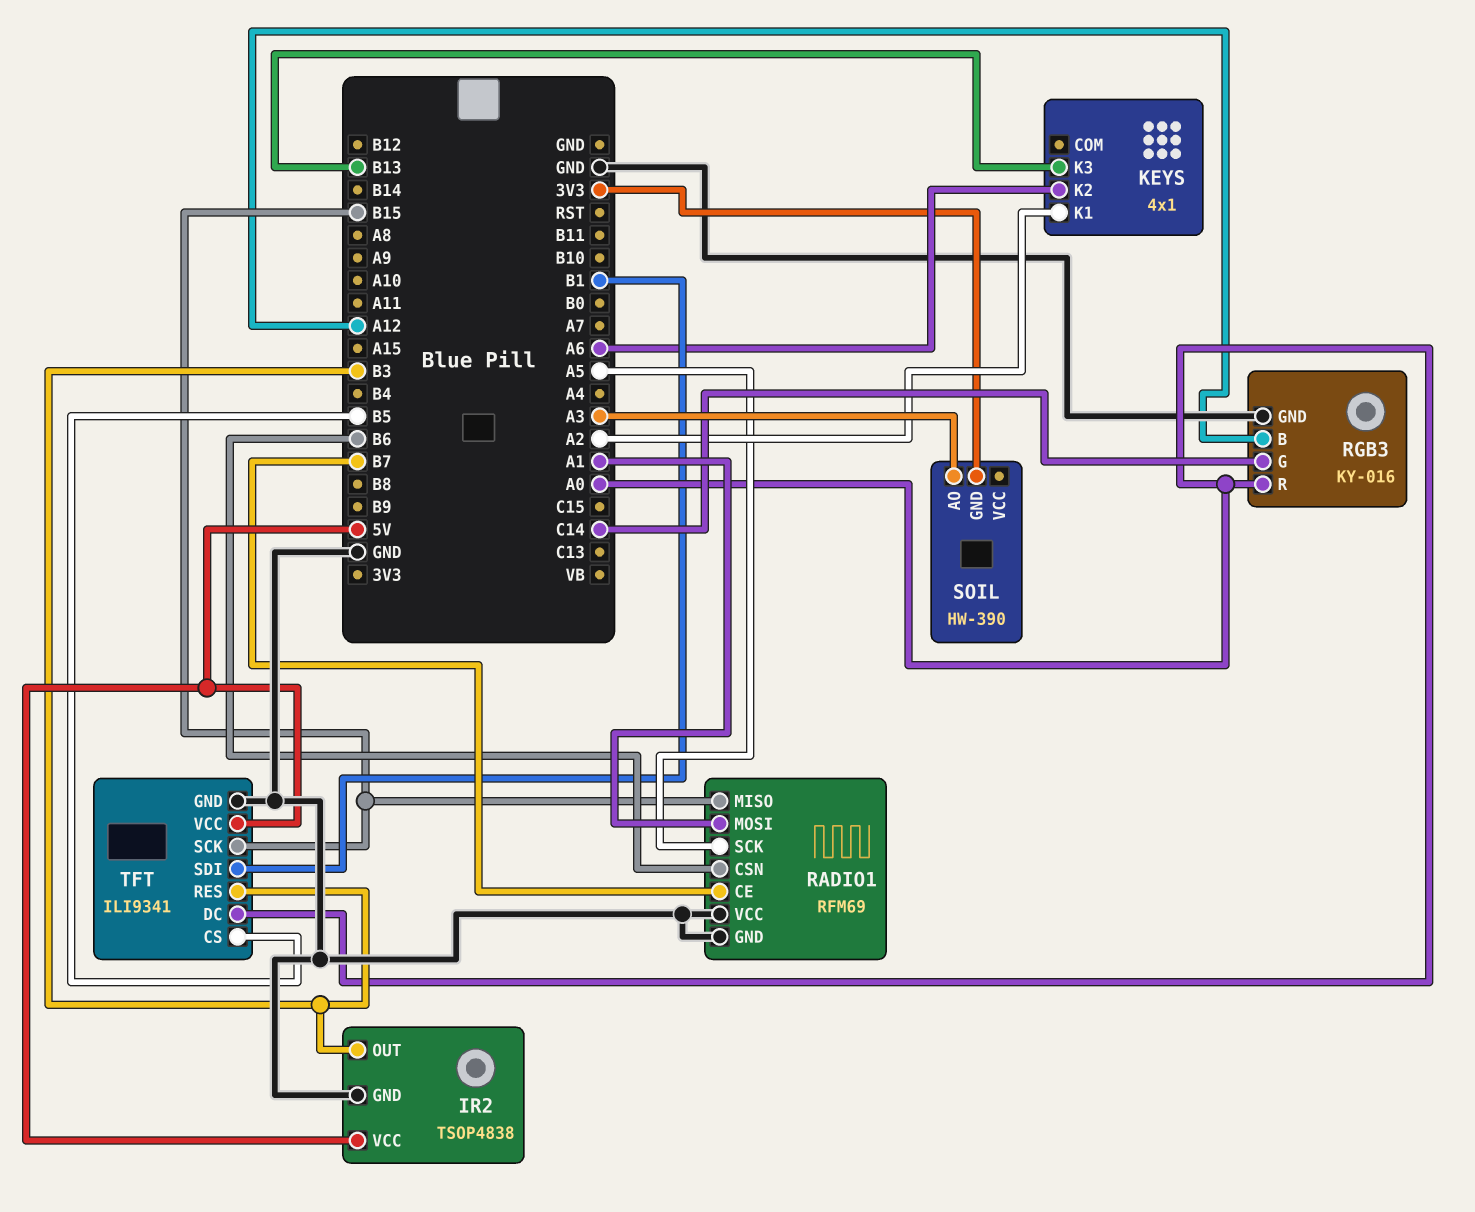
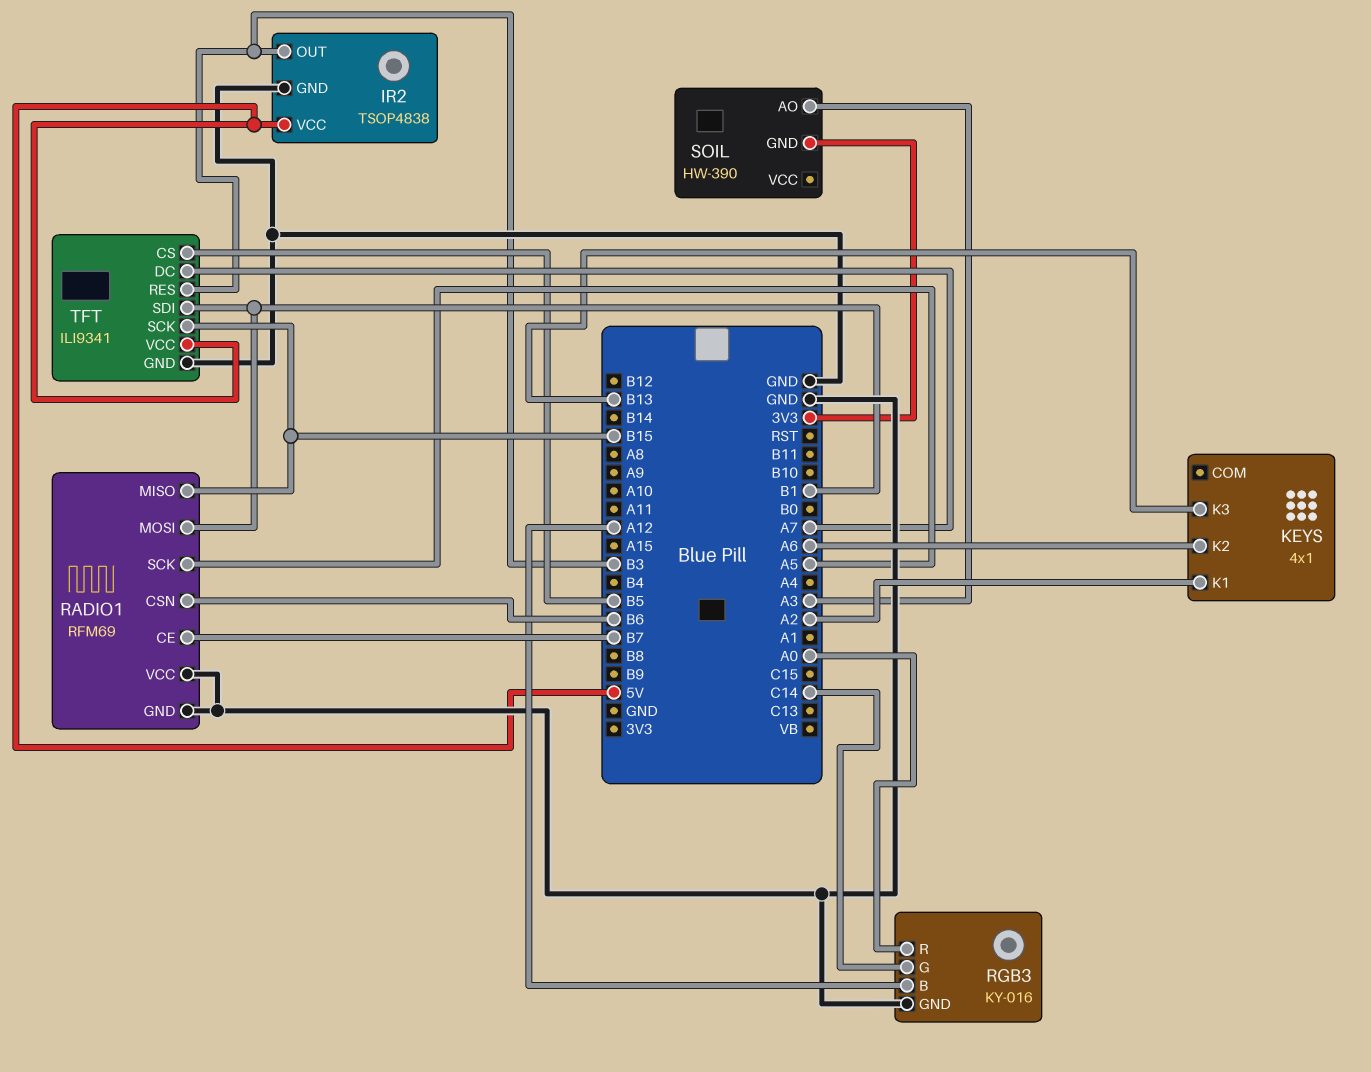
RADIO1 pin MOSI: A1 -> B1
TFT pin DC: A0 -> A7

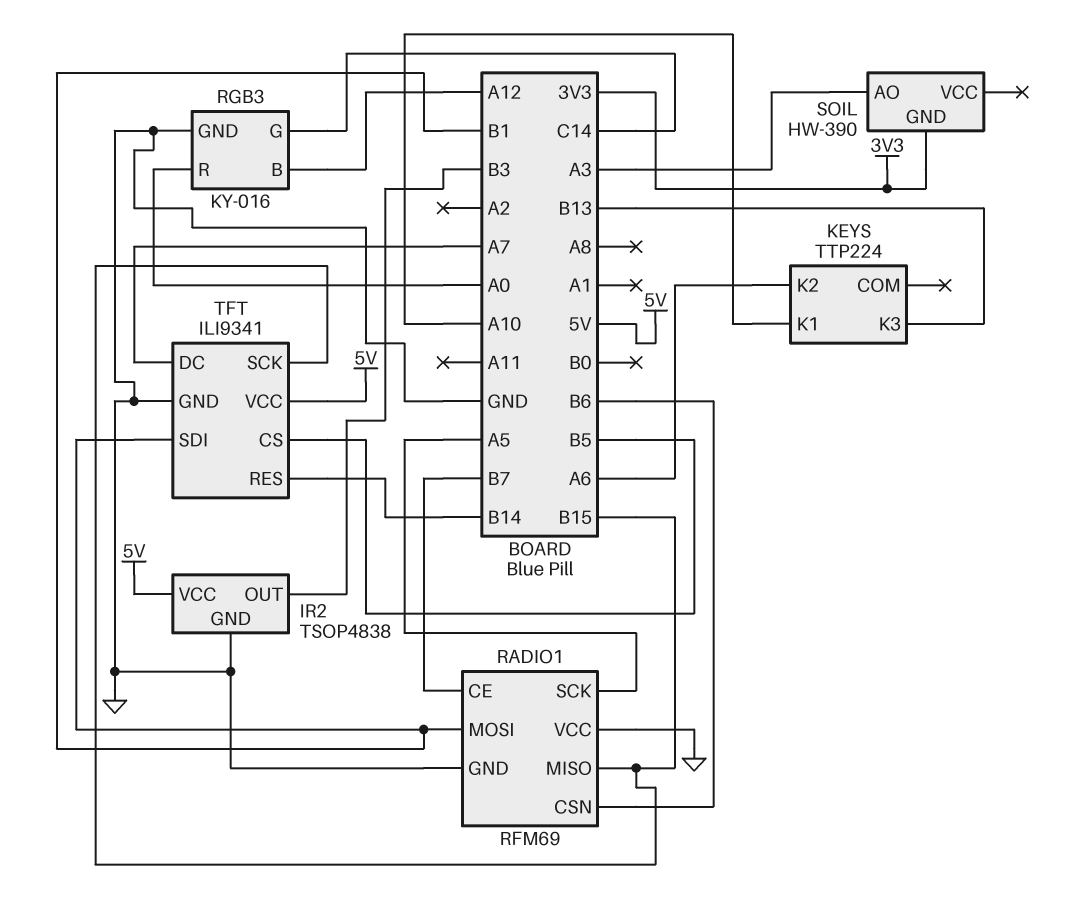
KEYS: 4x1 -> TTP224
KEYS pin K1: A2 -> A10
TFT pin RES: B3 -> B14

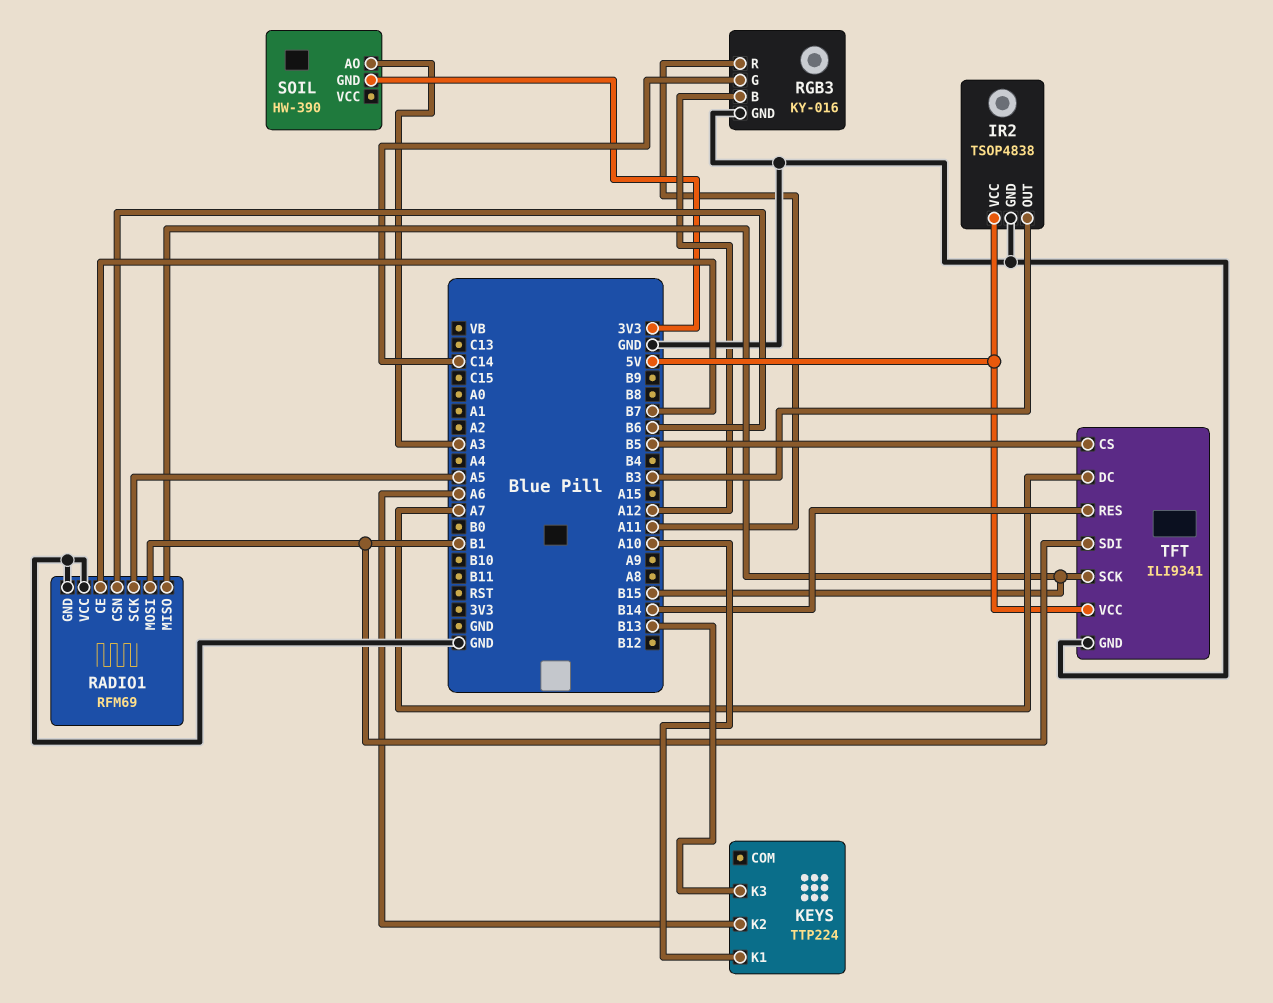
RGB3 pin R: A0 -> A11

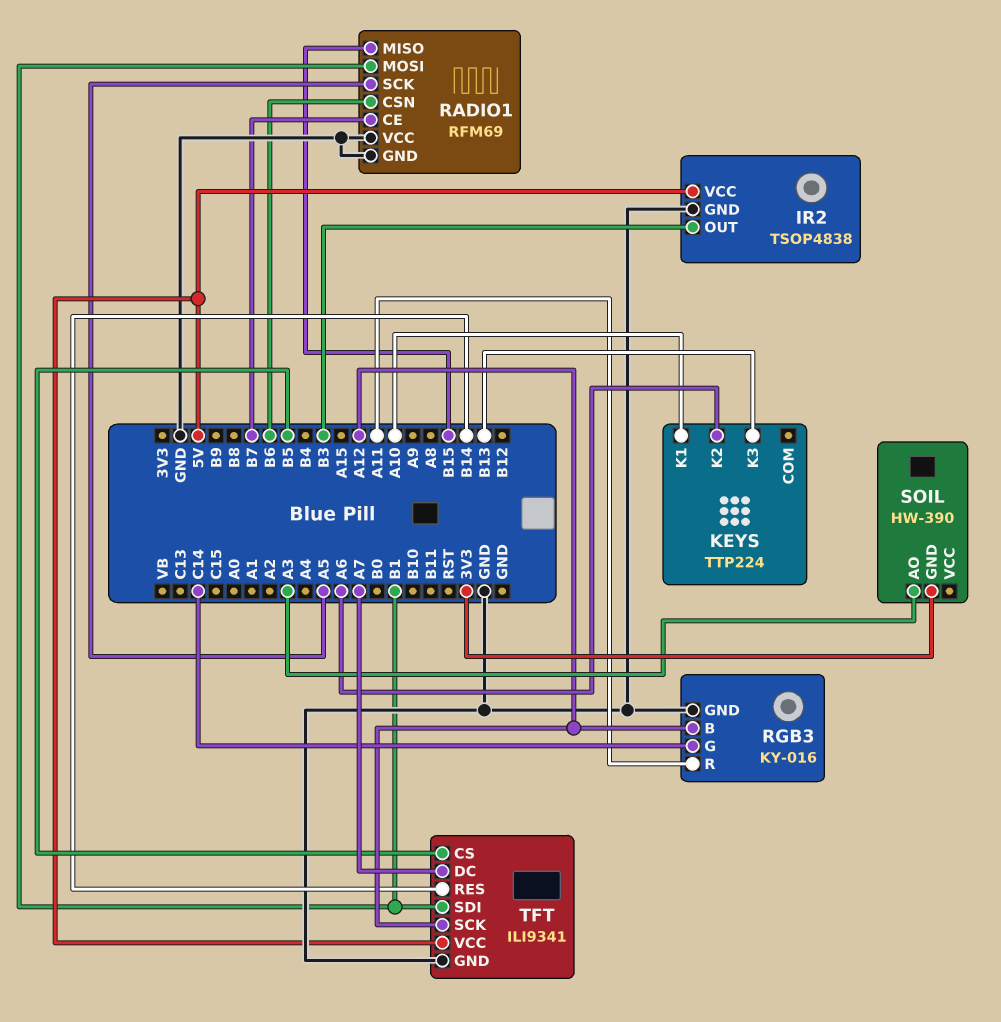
TFT pin SCK: B15 -> A12

